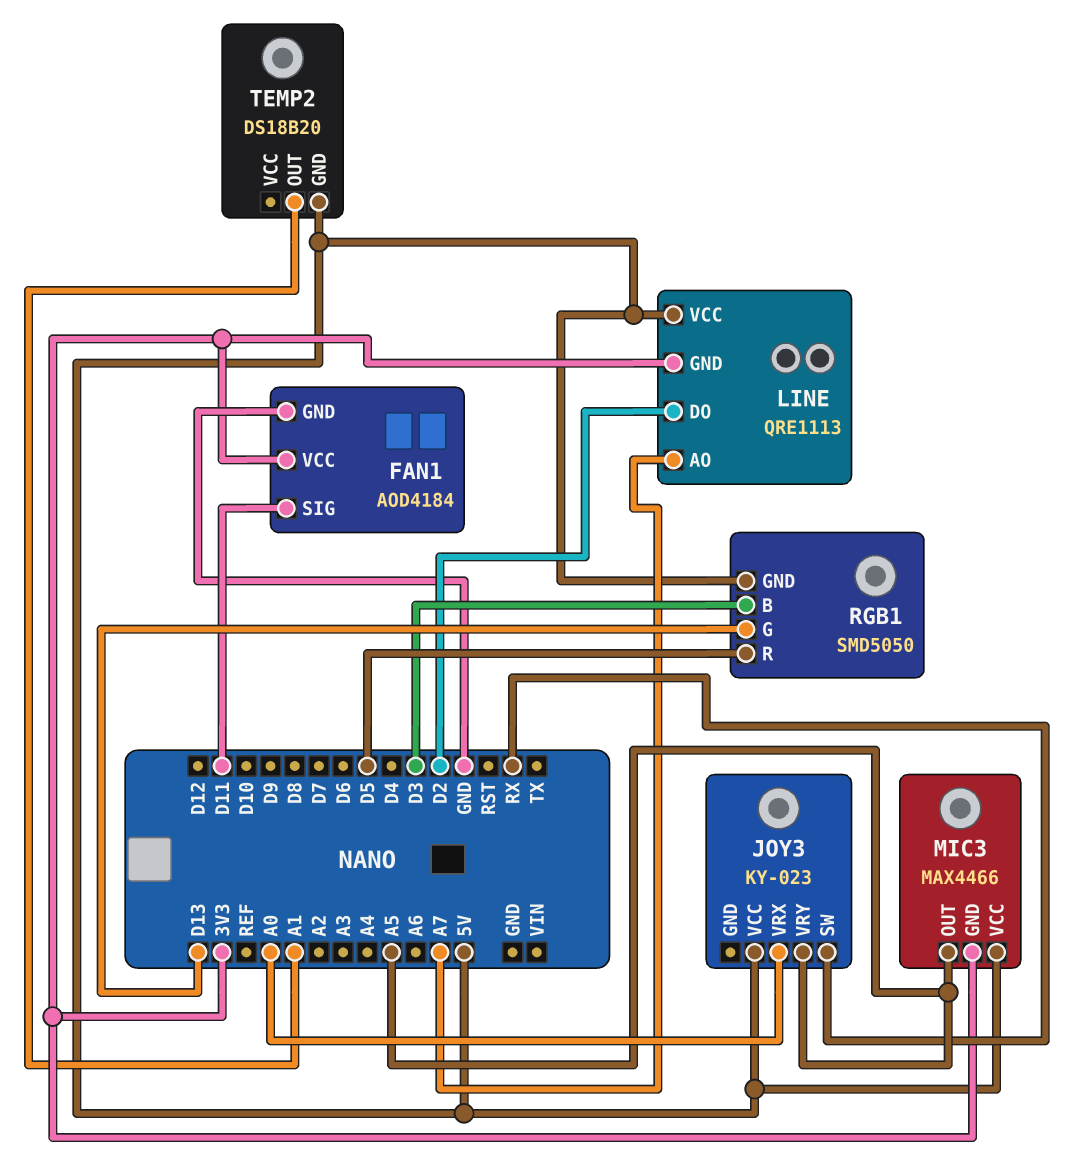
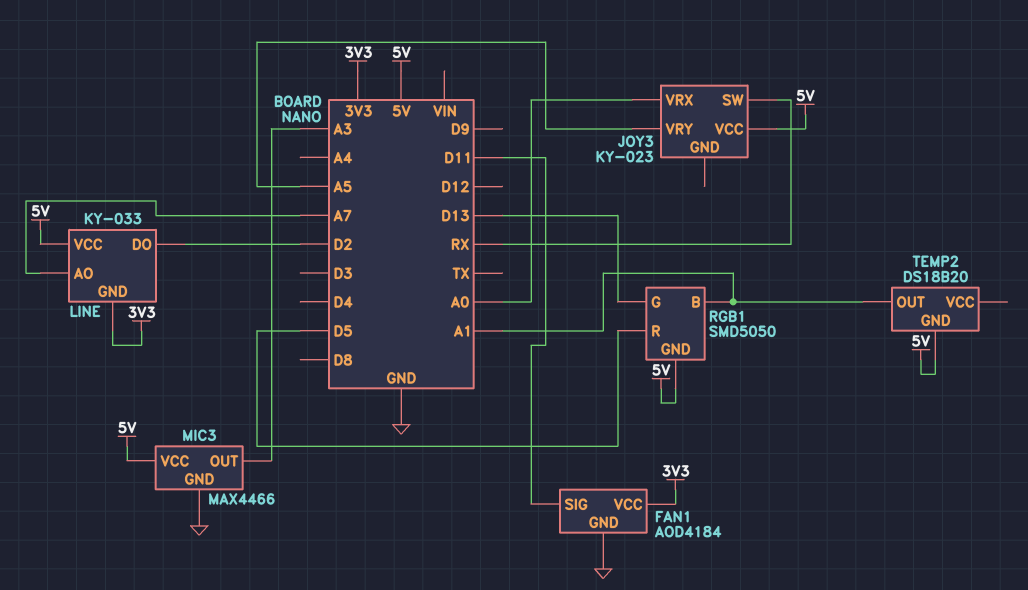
LINE: QRE1113 -> KY-033
MIC3 pin GND: 3V3 -> GND
MIC3 pin OUT: A5 -> A3
RGB1 pin B: D3 -> A1

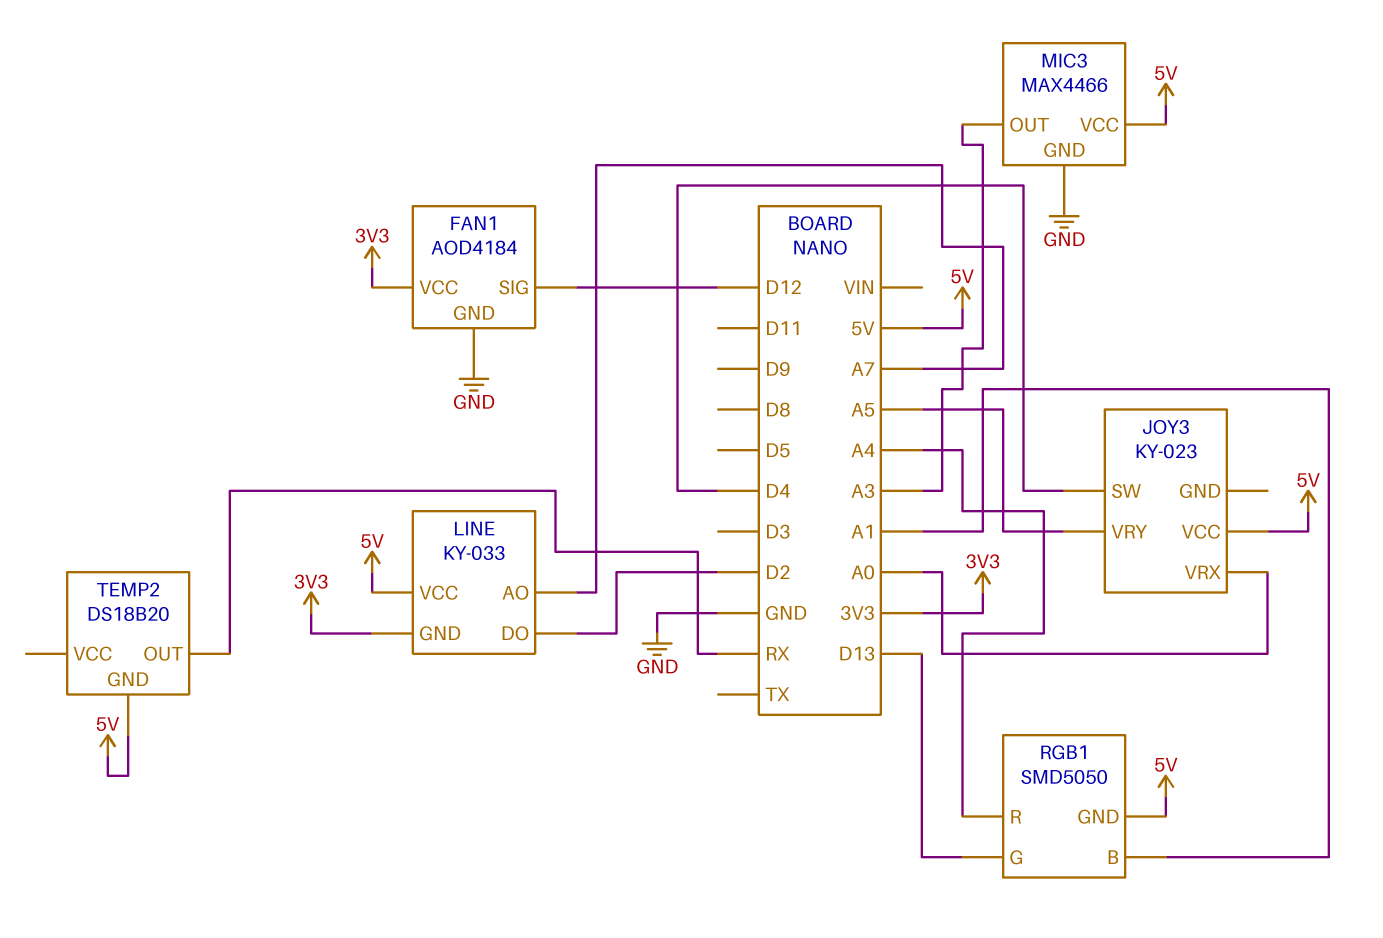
FAN1 pin SIG: D11 -> D12
JOY3 pin SW: RX -> D4
RGB1 pin R: D5 -> A4
TEMP2 pin OUT: A1 -> RX

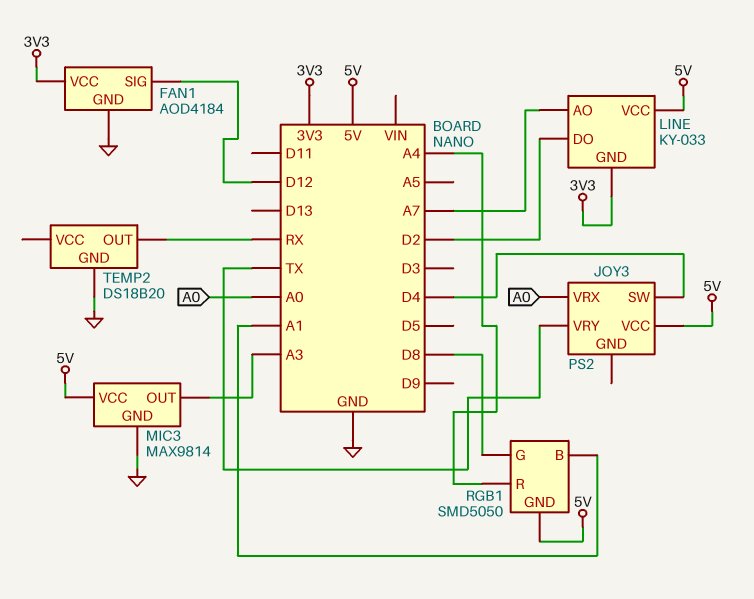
JOY3: KY-023 -> PS2
JOY3 pin VRY: A5 -> TX
MIC3: MAX4466 -> MAX9814
RGB1 pin G: D13 -> D8
TEMP2 pin GND: 5V -> GND

